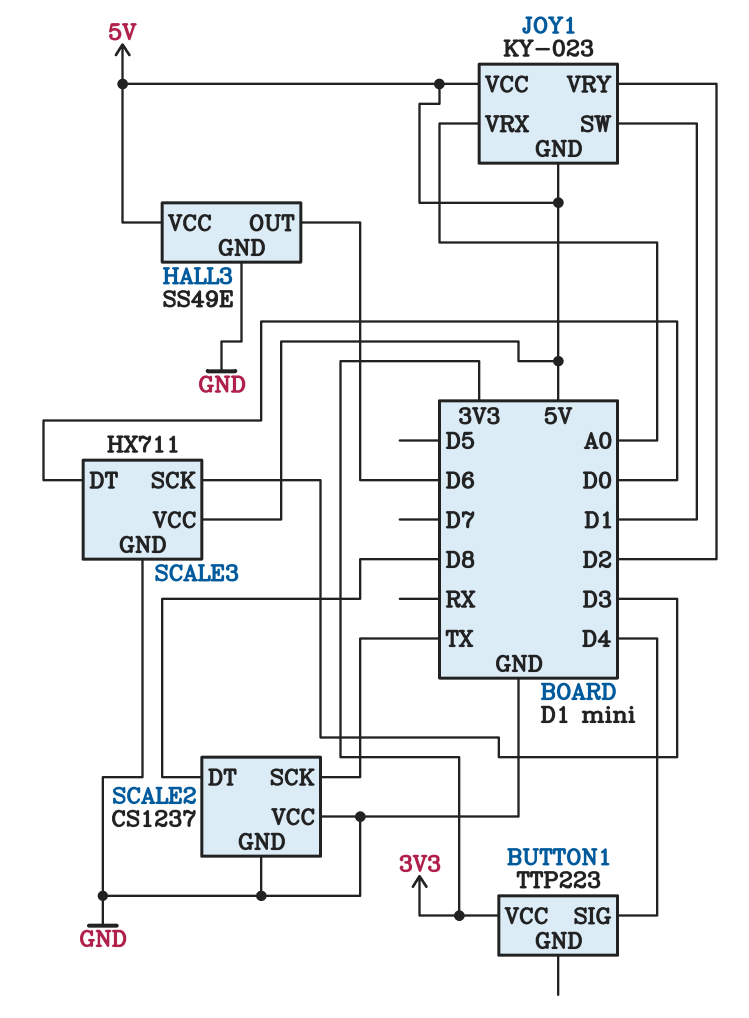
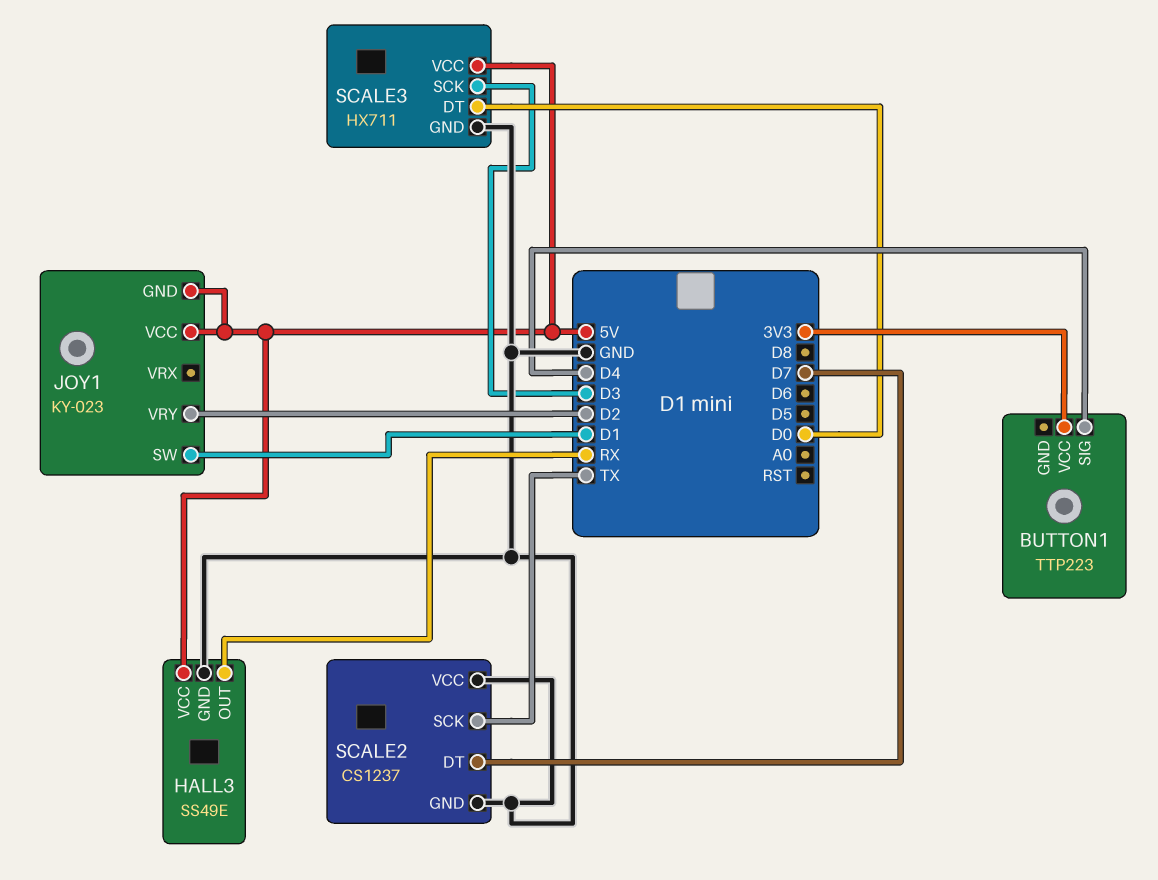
HALL3 pin OUT: D6 -> RX
JOY1 pin VRX: A0 -> none
SCALE2 pin DT: D8 -> D7

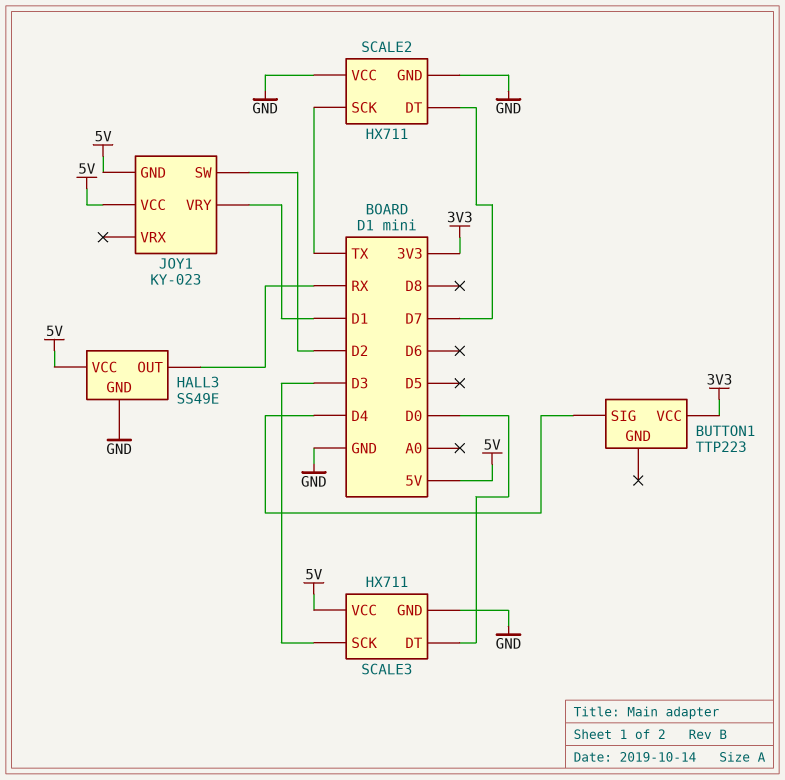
JOY1 pin SW: D1 -> D2
JOY1 pin VRY: D2 -> D1
SCALE2: CS1237 -> HX711

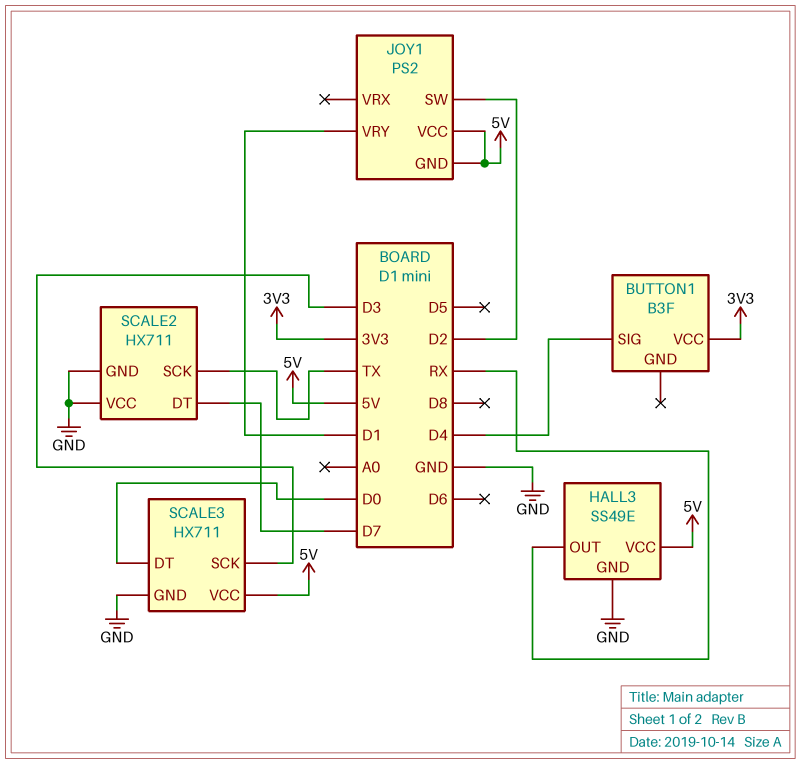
BUTTON1: TTP223 -> B3F
JOY1: KY-023 -> PS2

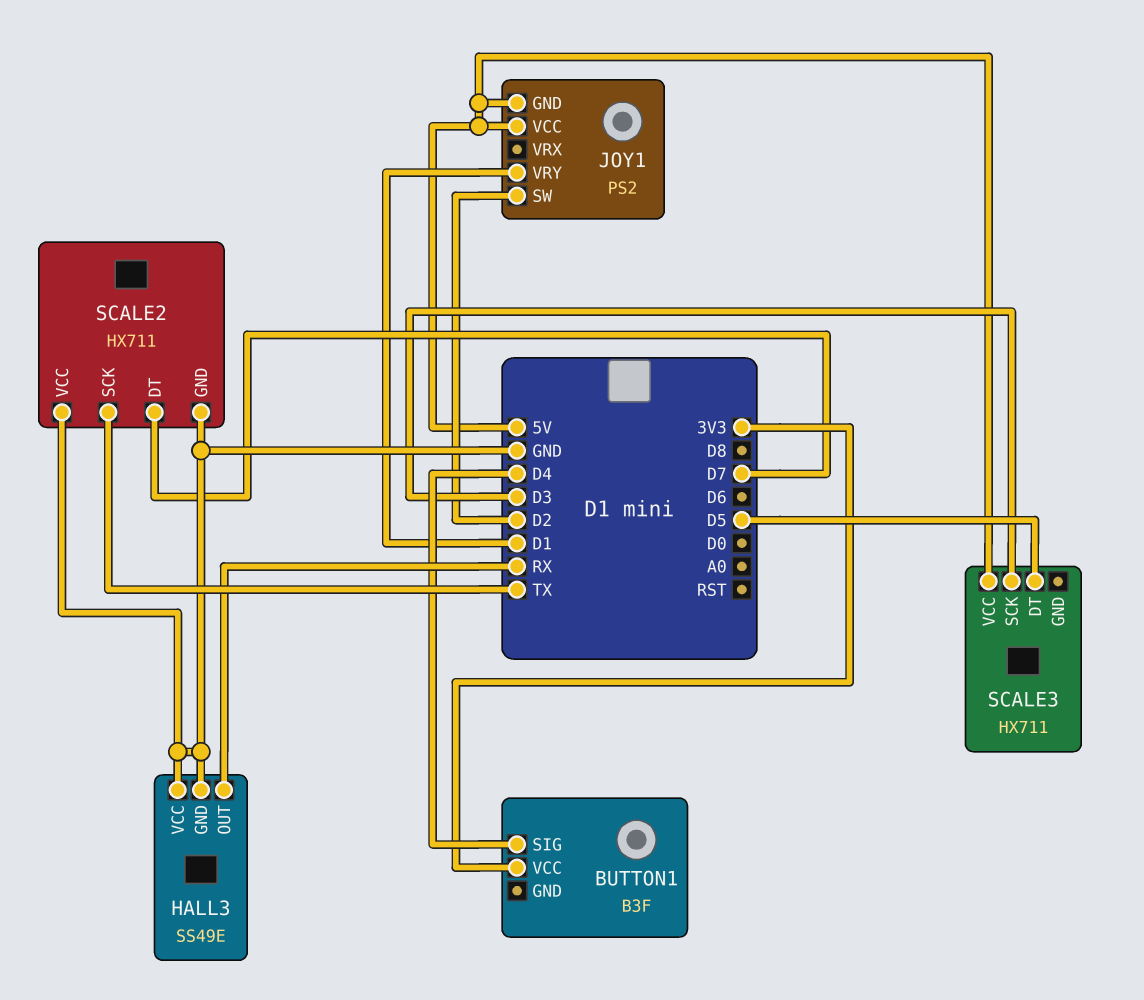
HALL3 pin VCC: 5V -> GND
SCALE3 pin DT: D0 -> D5
SCALE3 pin GND: GND -> none

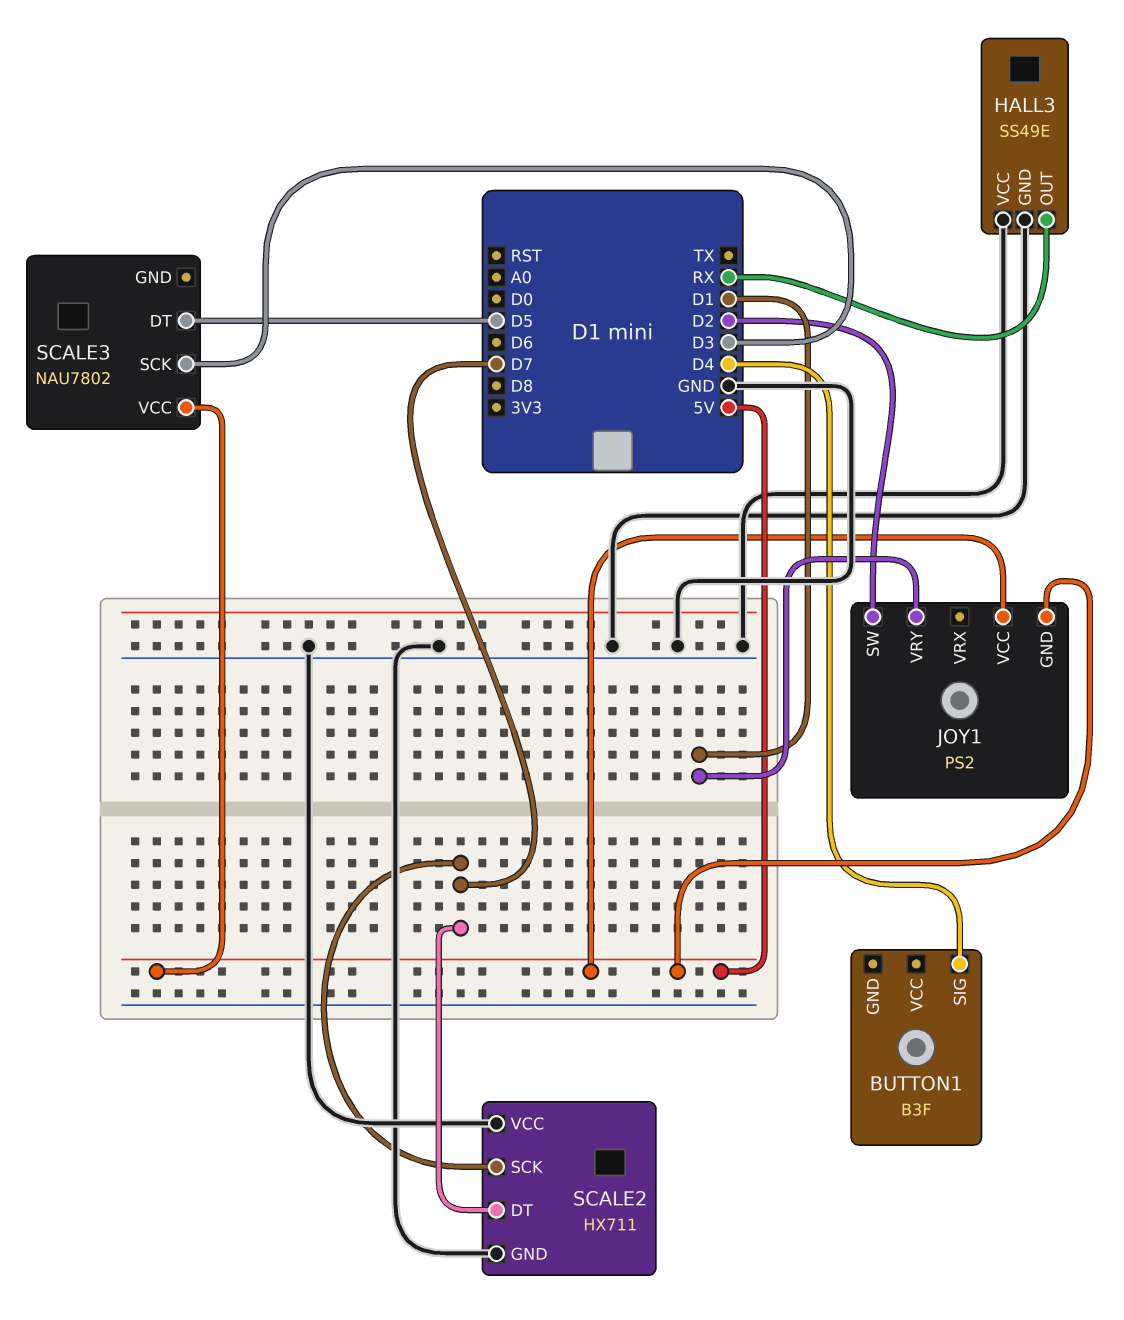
BUTTON1 pin VCC: 3V3 -> none
SCALE2 pin SCK: TX -> D7
SCALE3: HX711 -> NAU7802

